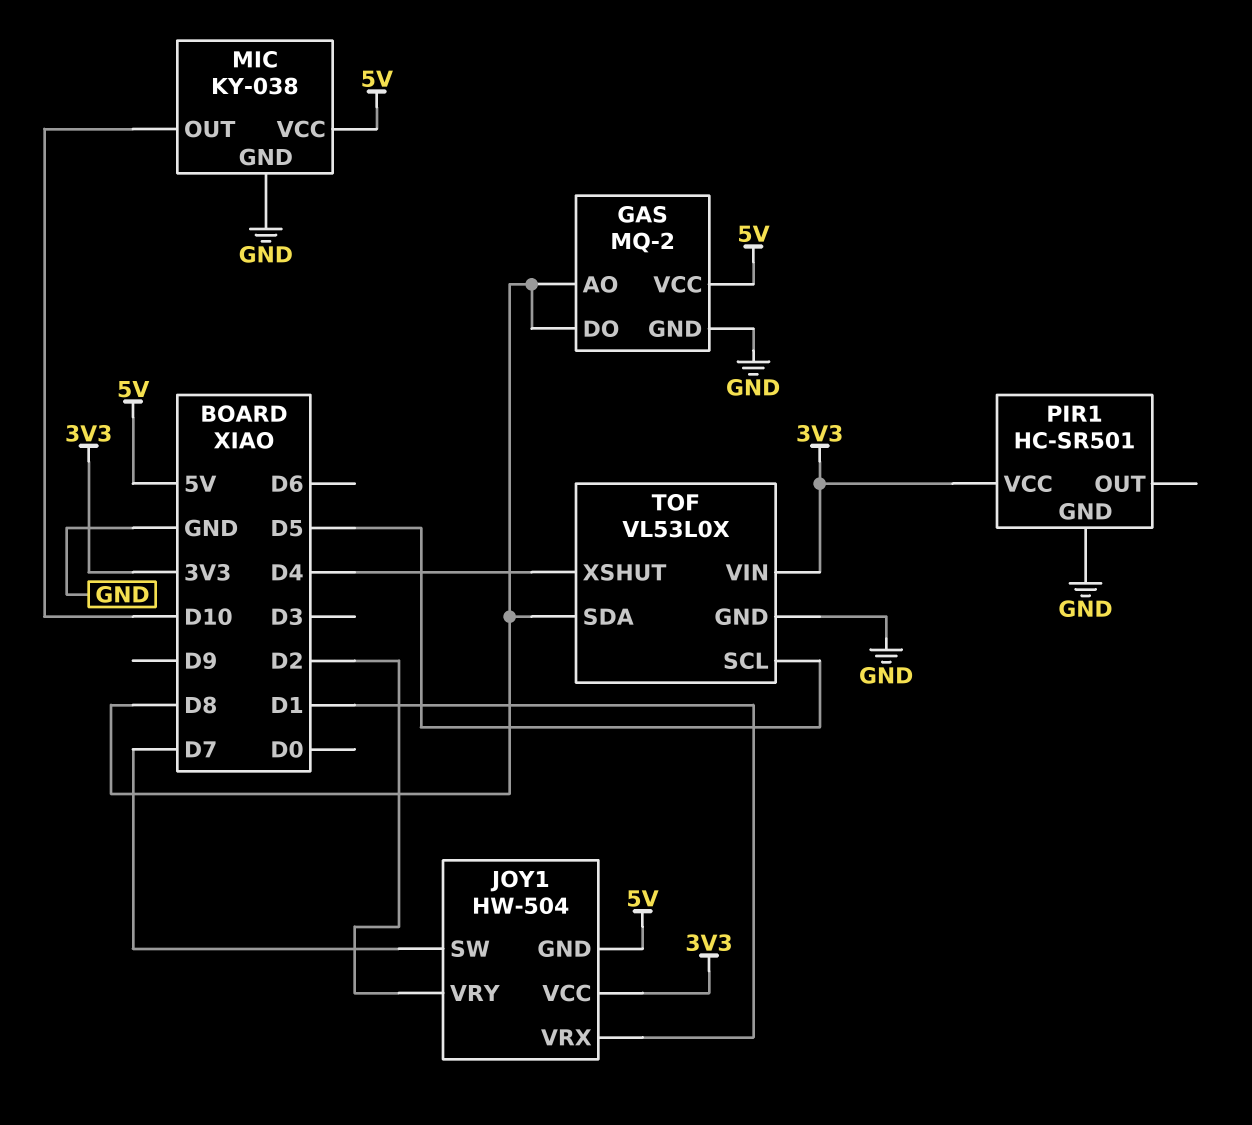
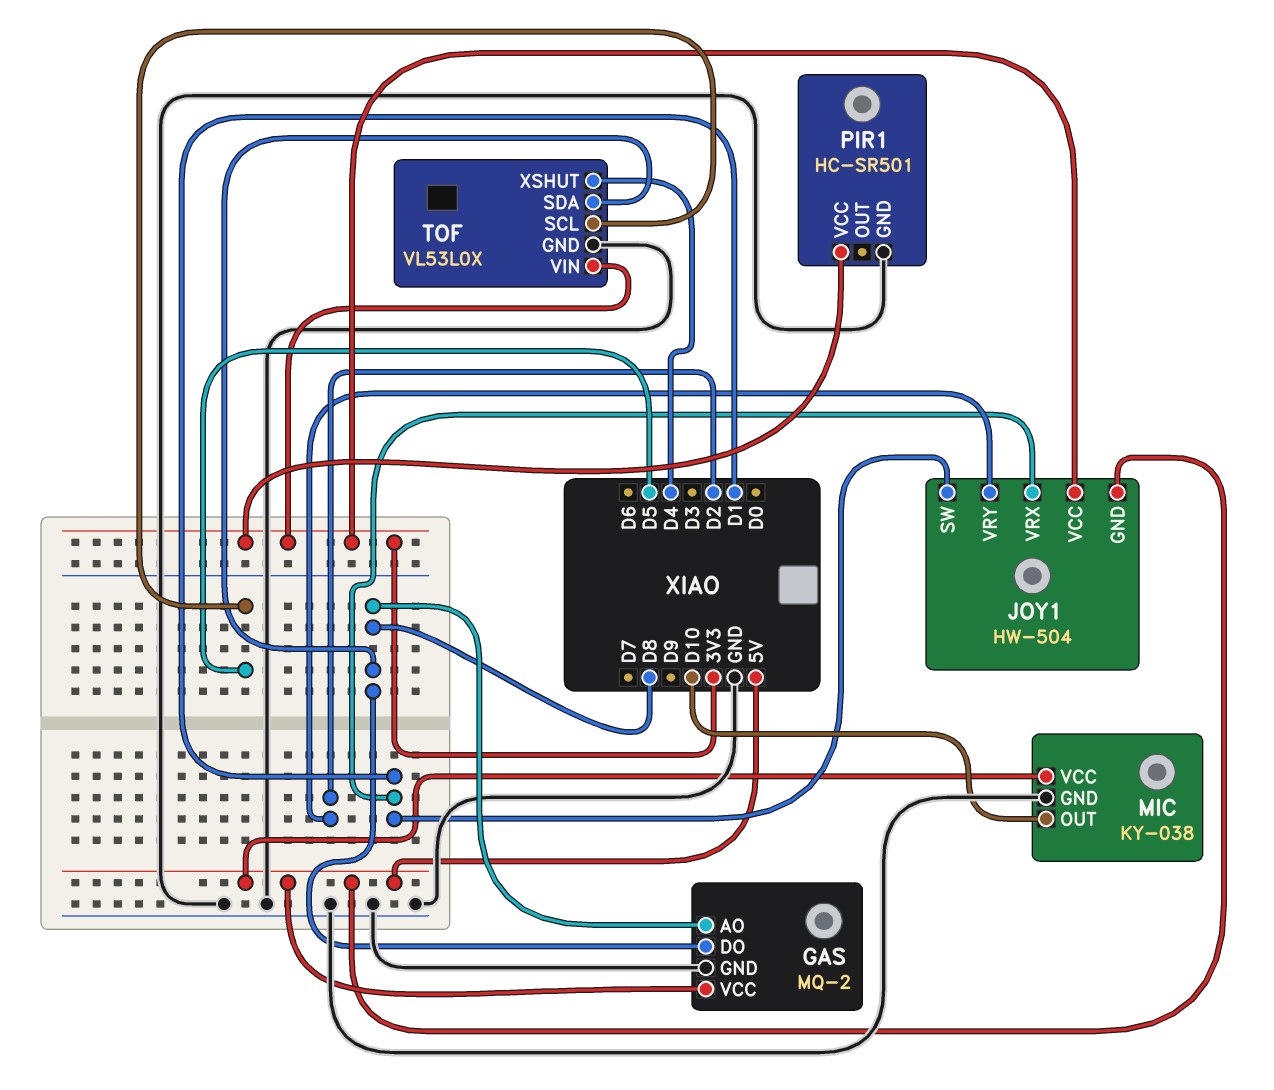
JOY1 pin SW: D7 -> D1

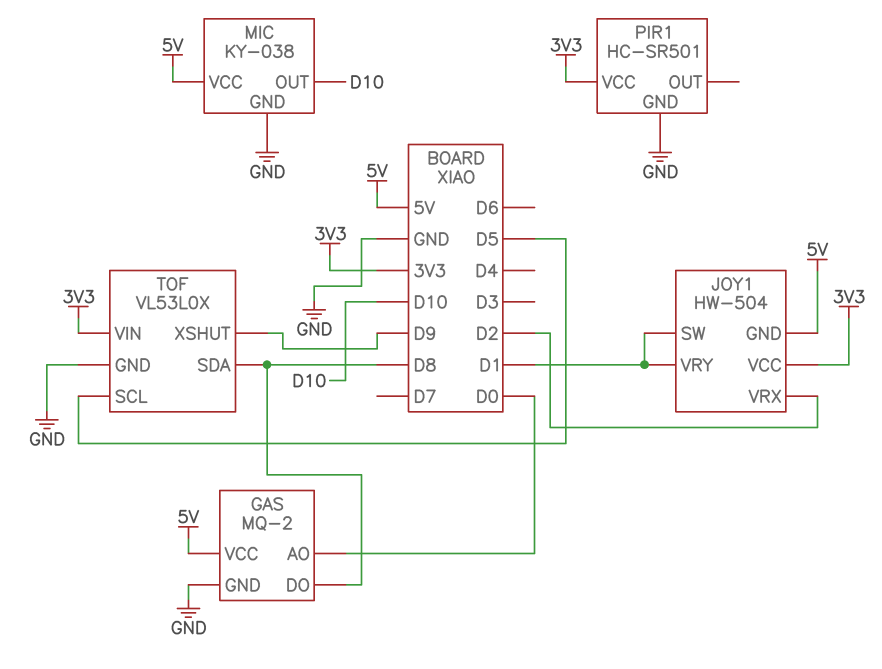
GAS pin AO: D8 -> D0
JOY1 pin VRX: D1 -> D2
JOY1 pin VRY: D2 -> D1
TOF pin XSHUT: D4 -> D9

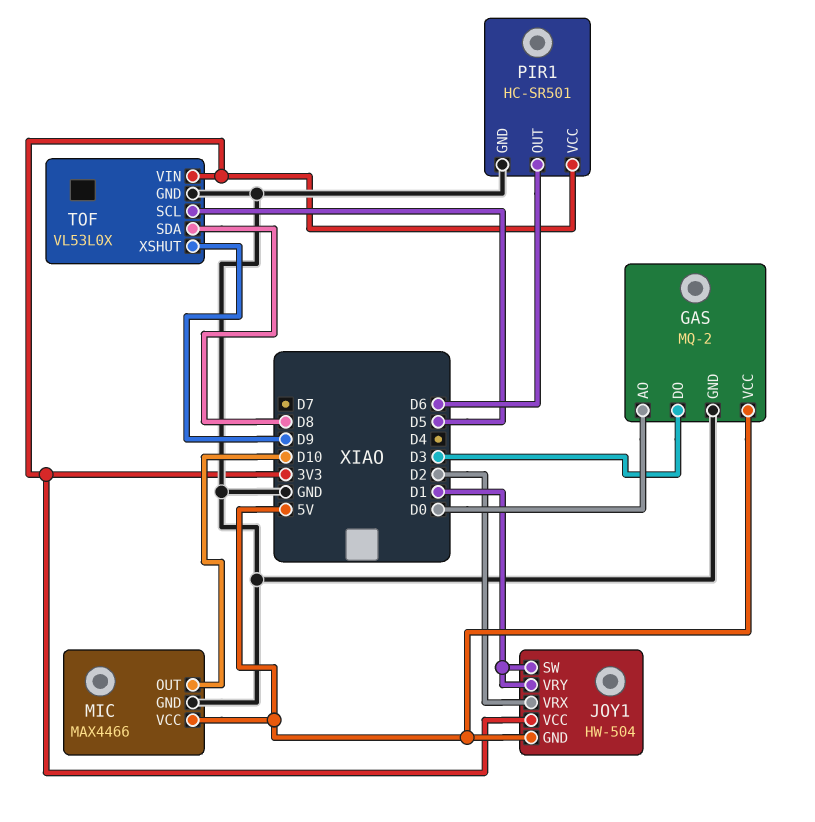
GAS pin DO: D8 -> D3
MIC: KY-038 -> MAX4466
PIR1 pin OUT: none -> D6

